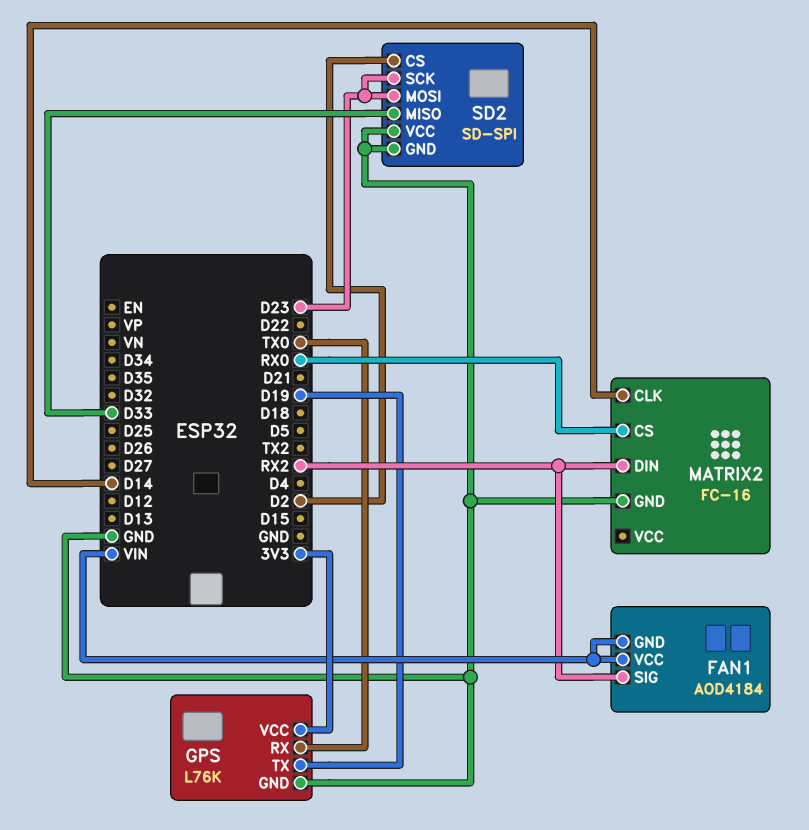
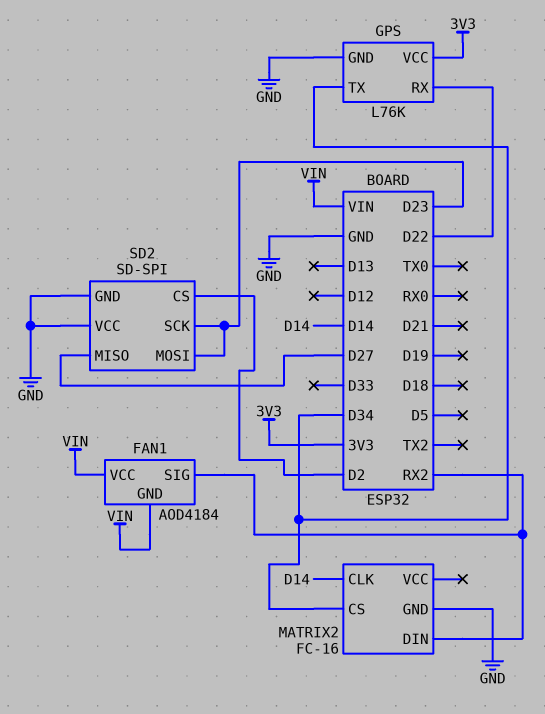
GPS pin RX: TX0 -> D22
GPS pin TX: D19 -> D34
MATRIX2 pin CS: RX0 -> D34
SD2 pin MISO: D33 -> D27

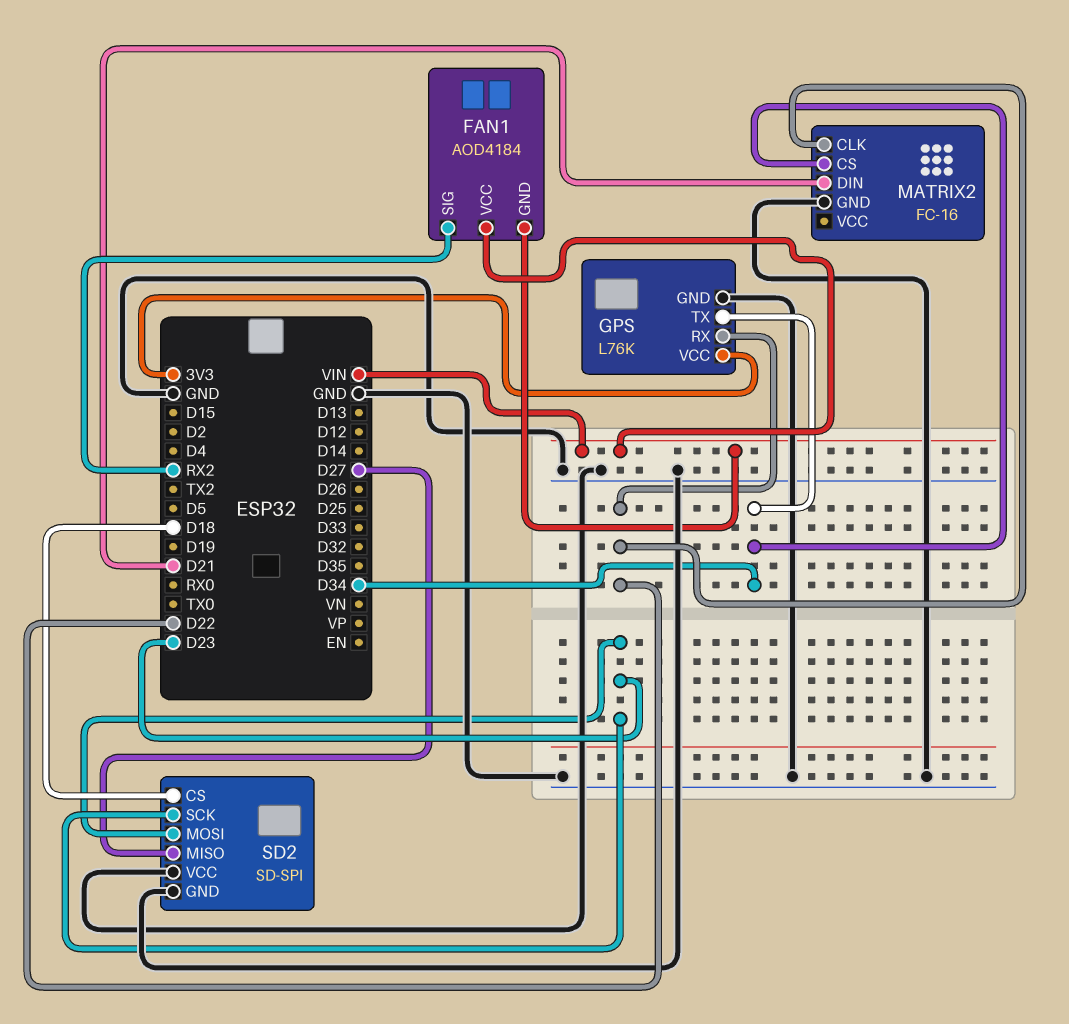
MATRIX2 pin CLK: D14 -> D22
MATRIX2 pin DIN: RX2 -> D21
SD2 pin CS: D2 -> D18

